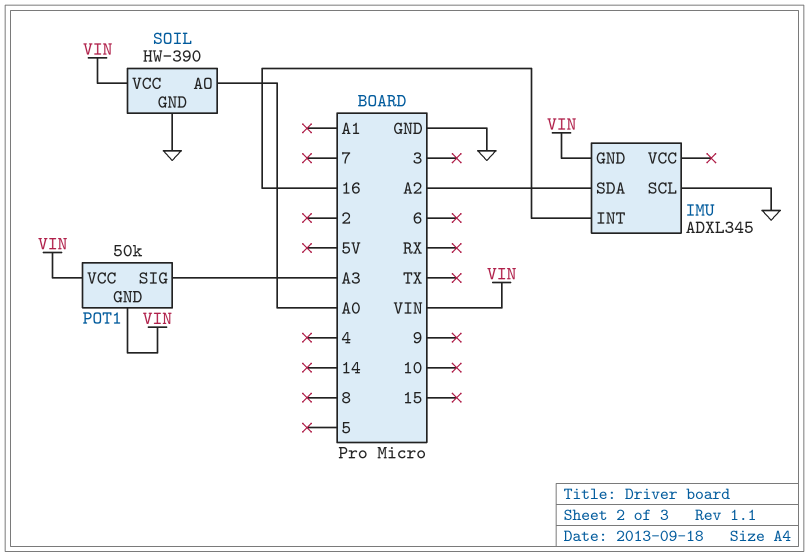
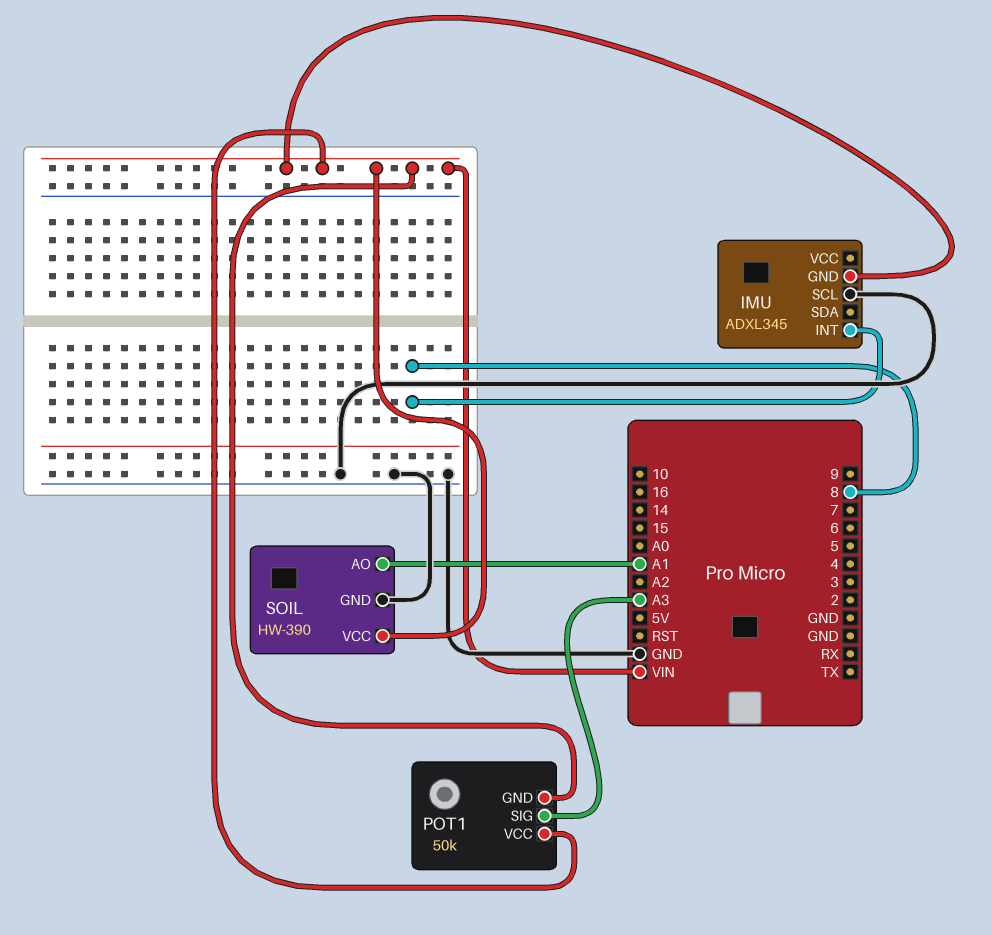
IMU pin INT: 16 -> 8
IMU pin SDA: A2 -> none
SOIL pin AO: A0 -> A1

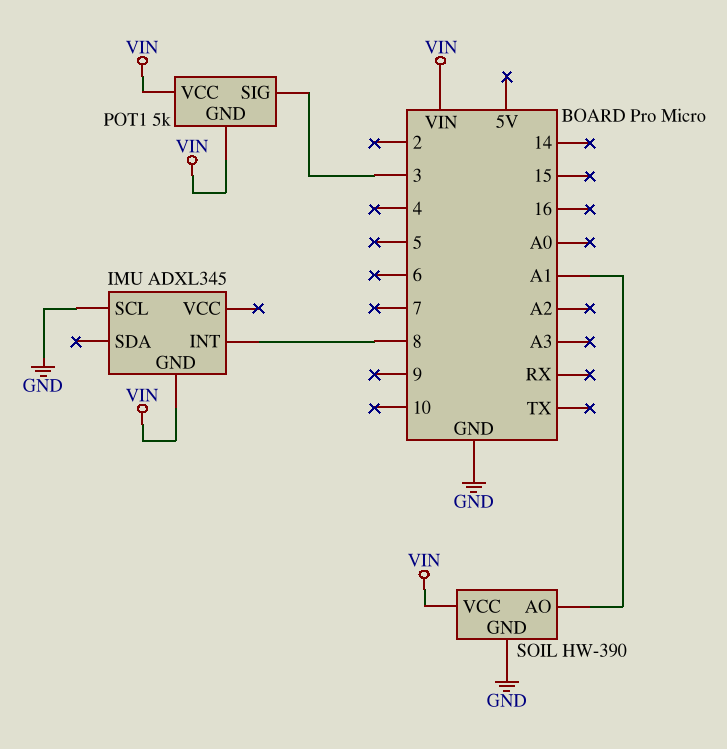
POT1: 50k -> 5k
POT1 pin SIG: A3 -> 3

